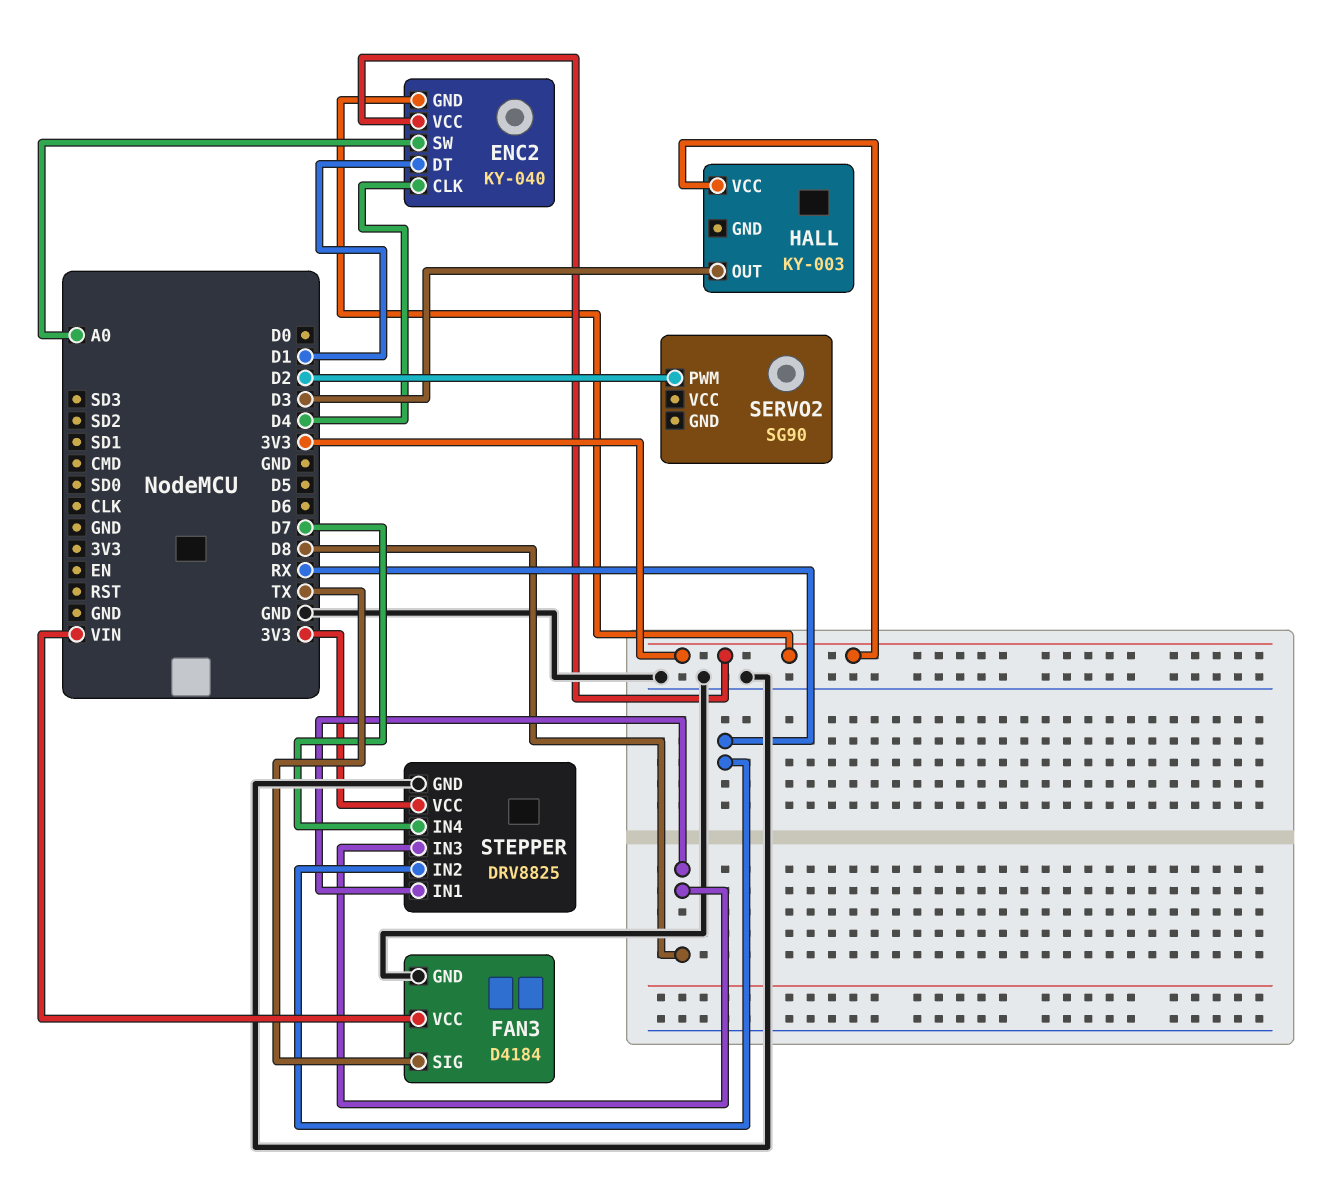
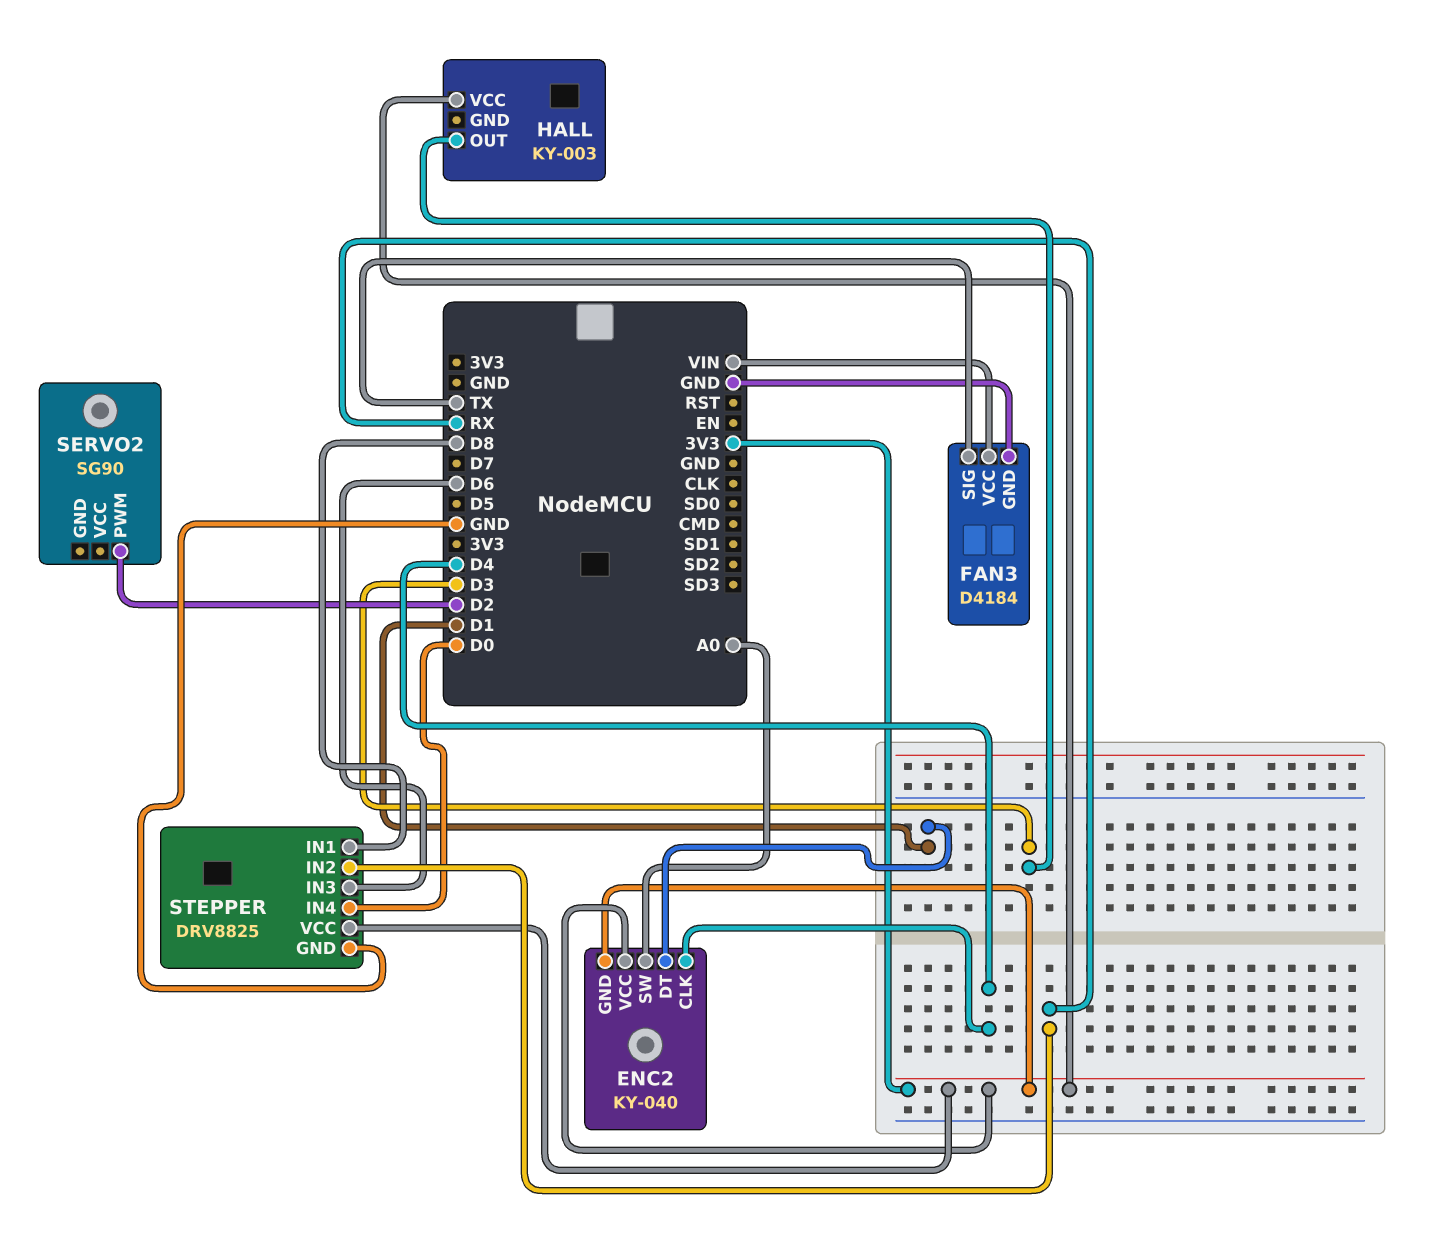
STEPPER pin IN3: D8 -> D6
STEPPER pin IN4: D7 -> D0

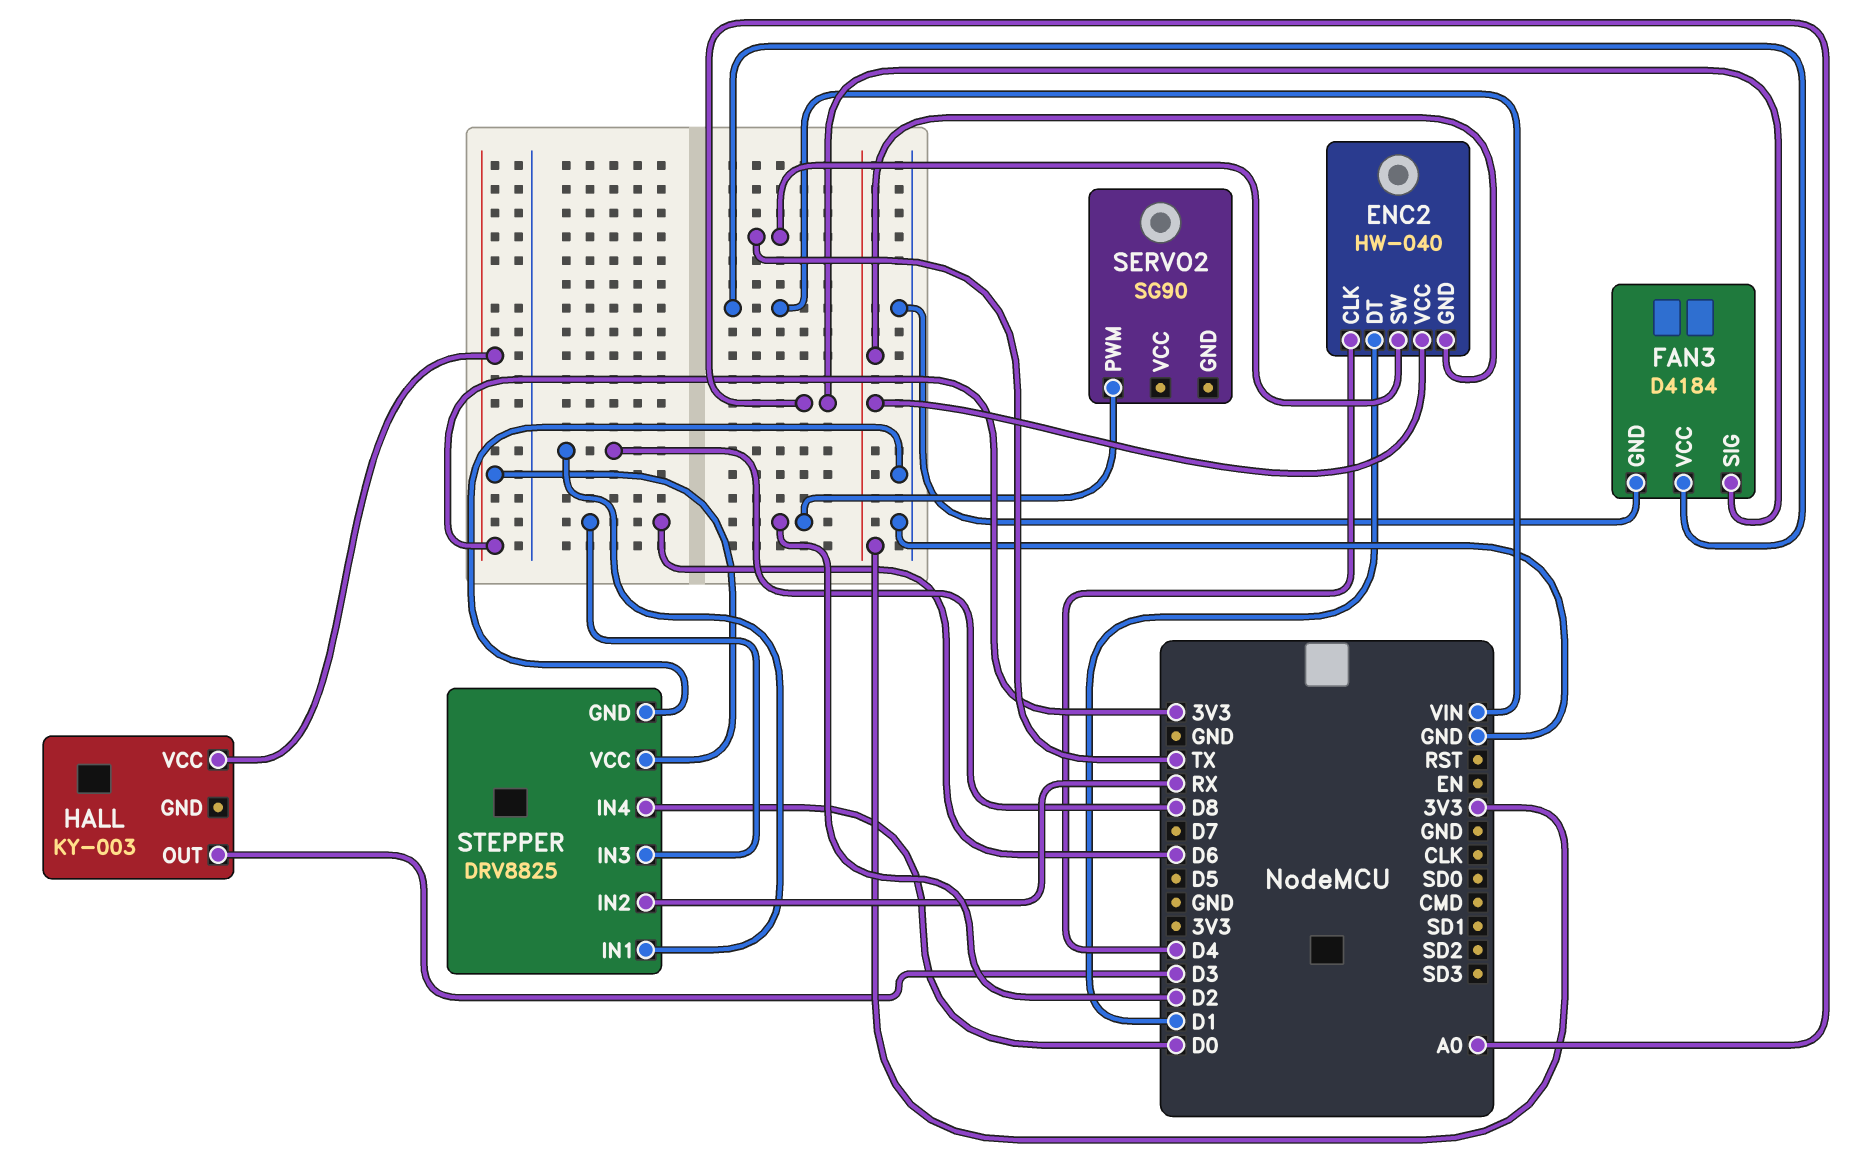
ENC2: KY-040 -> HW-040
ENC2 pin SW: A0 -> TX
FAN3 pin SIG: TX -> A0

